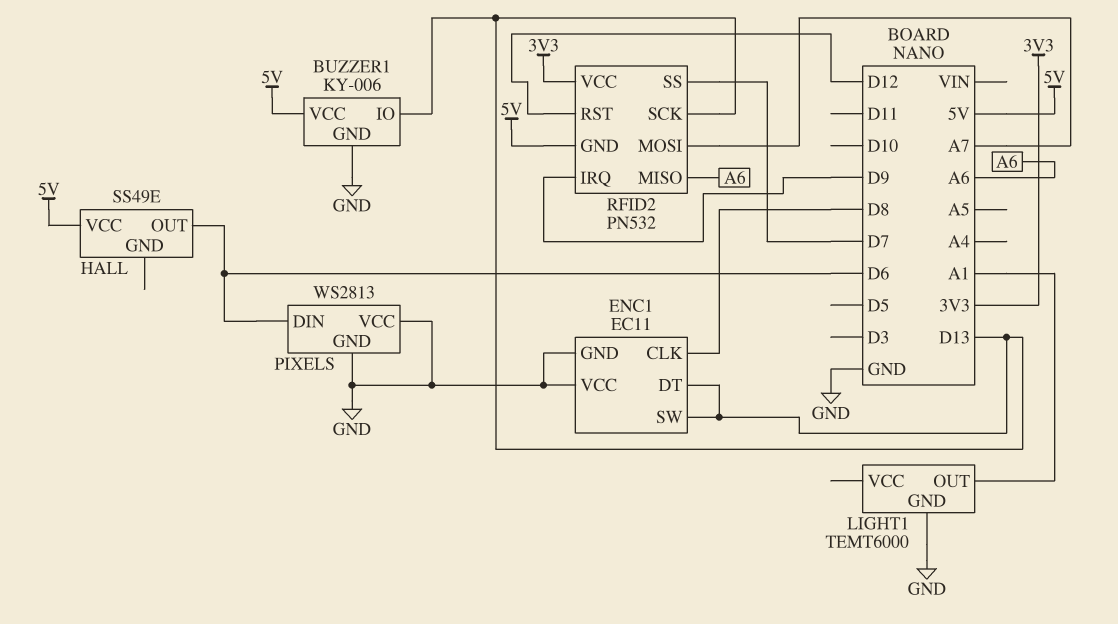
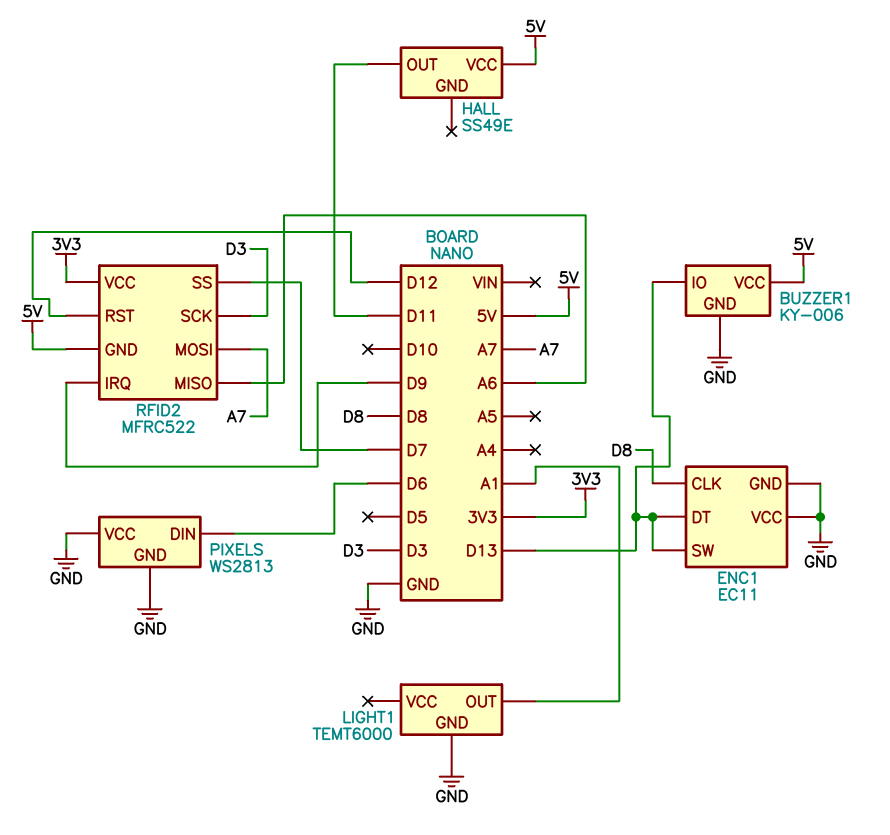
HALL pin OUT: D6 -> D11
RFID2: PN532 -> MFRC522
RFID2 pin SCK: D13 -> D3

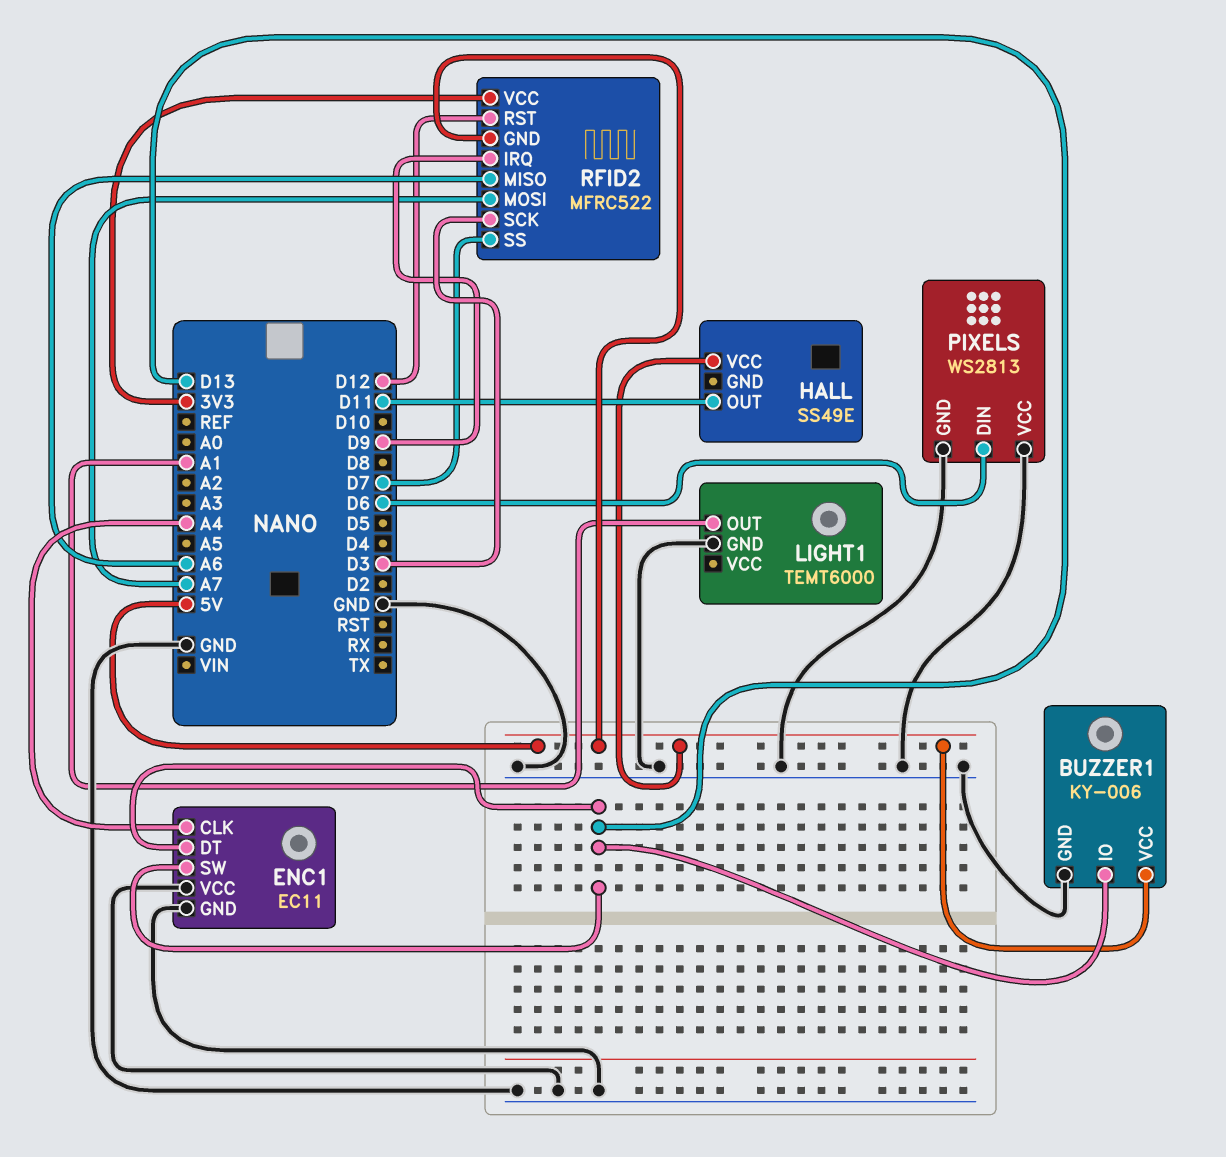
ENC1 pin CLK: D8 -> A4

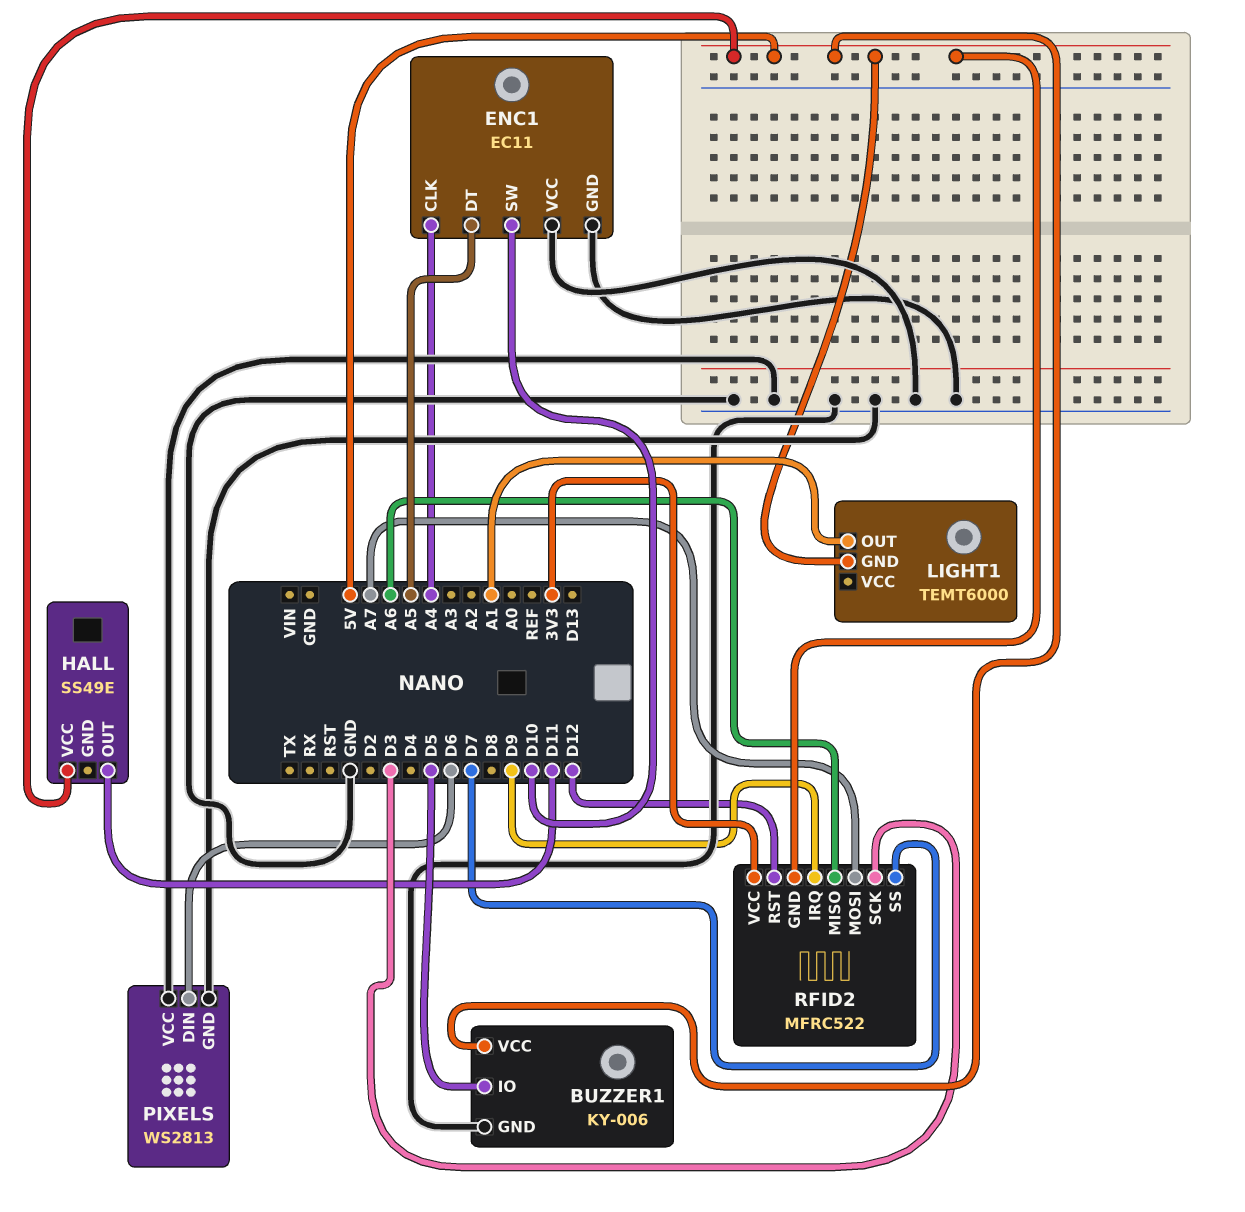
BUZZER1 pin IO: D13 -> D5
ENC1 pin DT: D13 -> A5
ENC1 pin SW: D13 -> D10
LIGHT1 pin GND: GND -> 5V

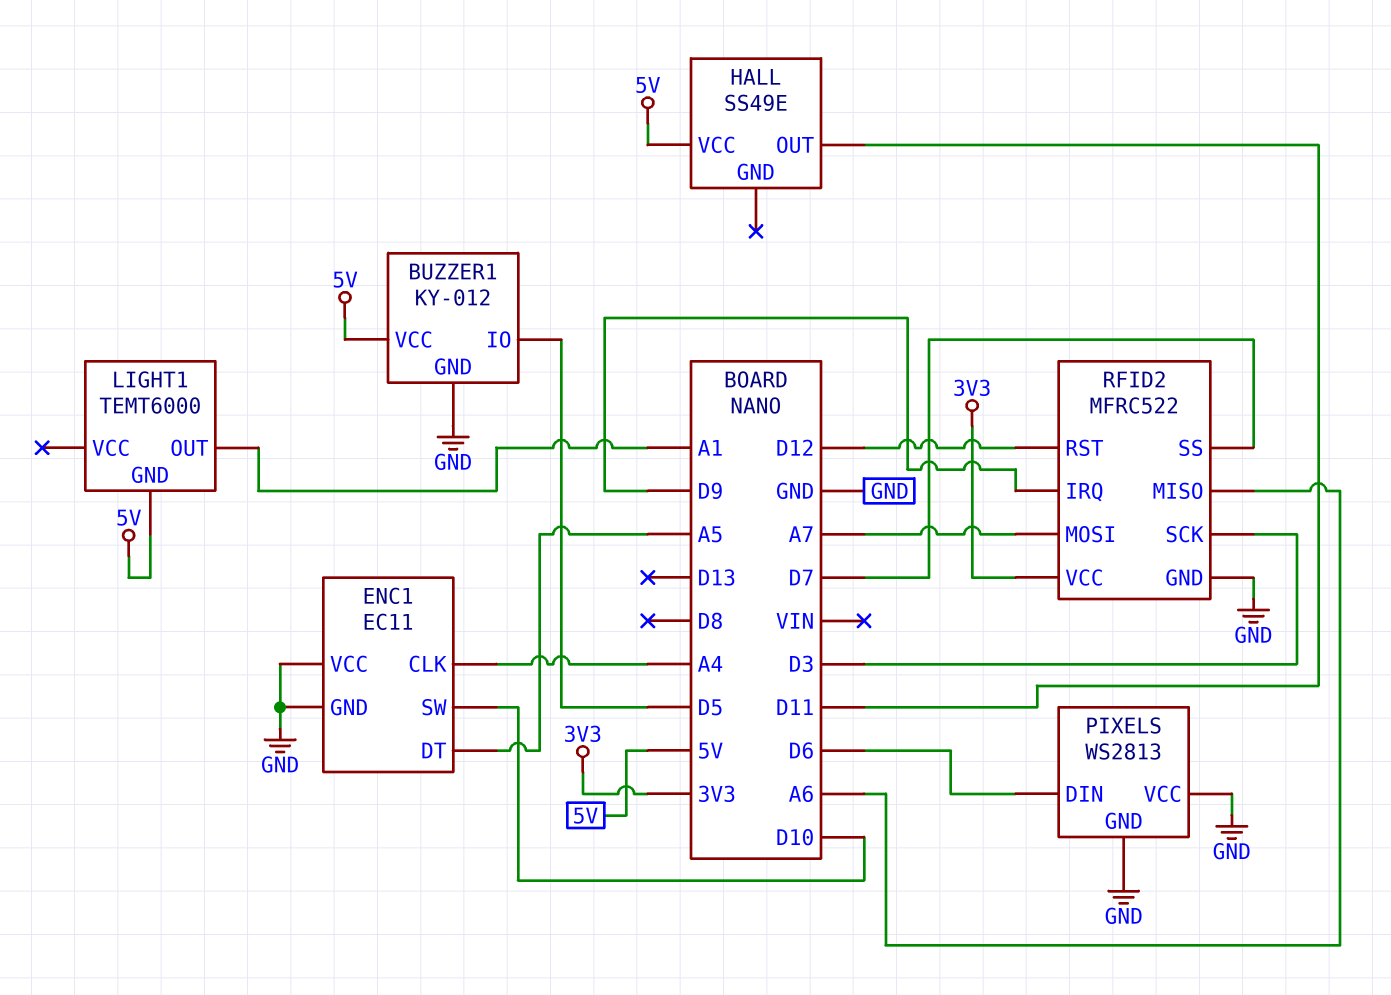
BUZZER1: KY-006 -> KY-012
RFID2 pin GND: 5V -> GND

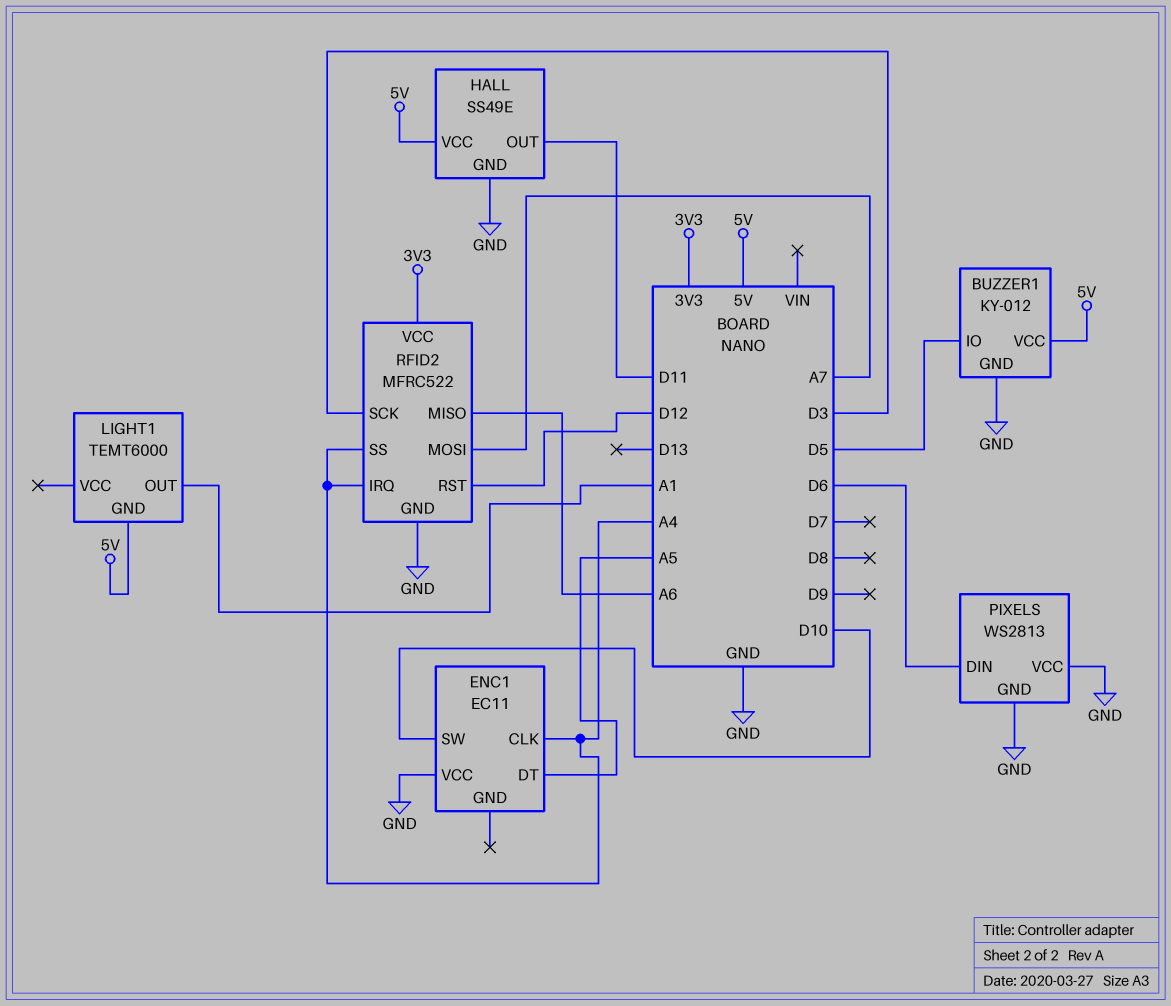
ENC1 pin GND: GND -> none
HALL pin GND: none -> GND
RFID2 pin IRQ: D9 -> A4
RFID2 pin SS: D7 -> A4

